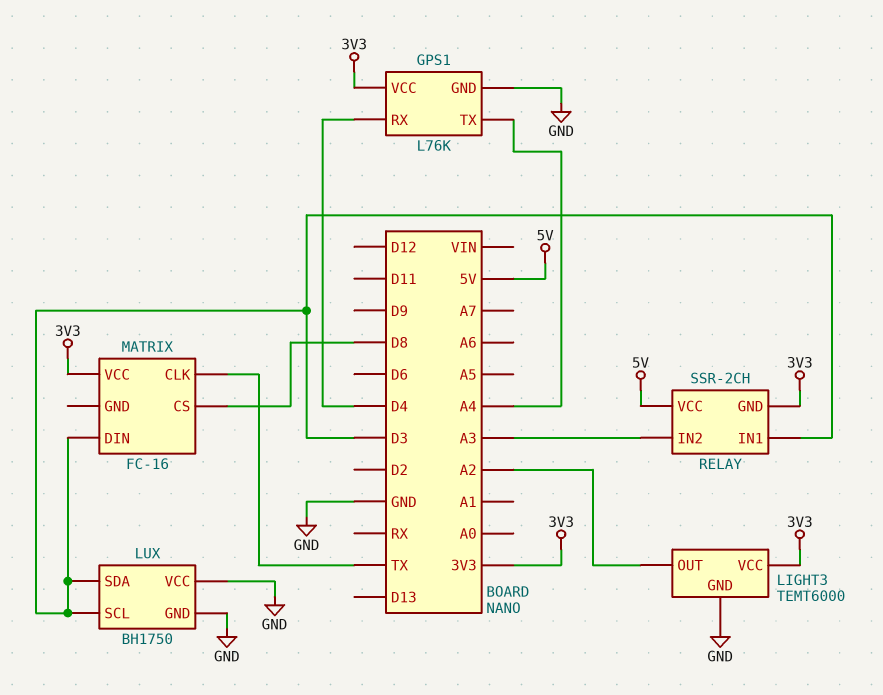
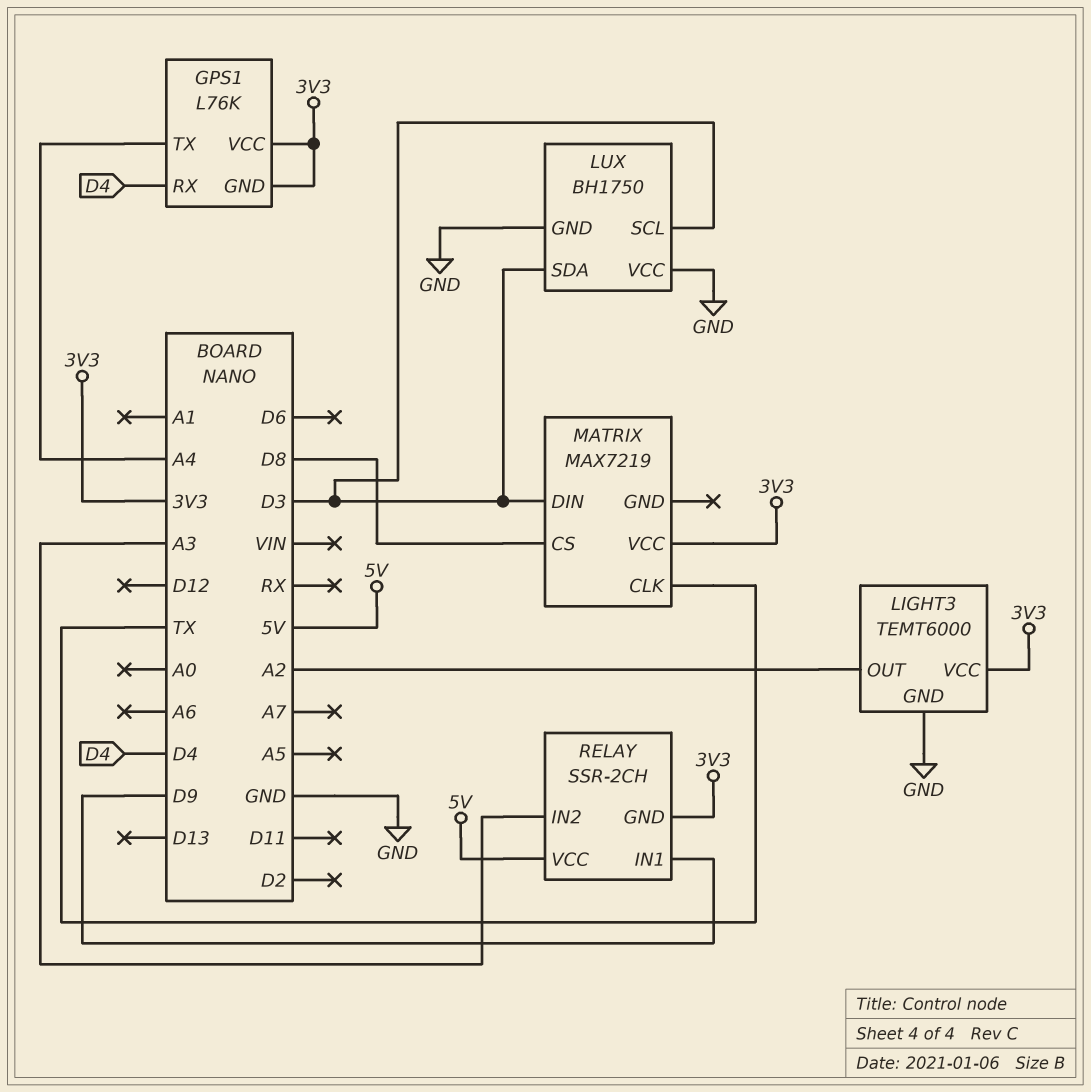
GPS1 pin GND: GND -> 3V3
MATRIX: FC-16 -> MAX7219
RELAY pin IN1: D3 -> D9

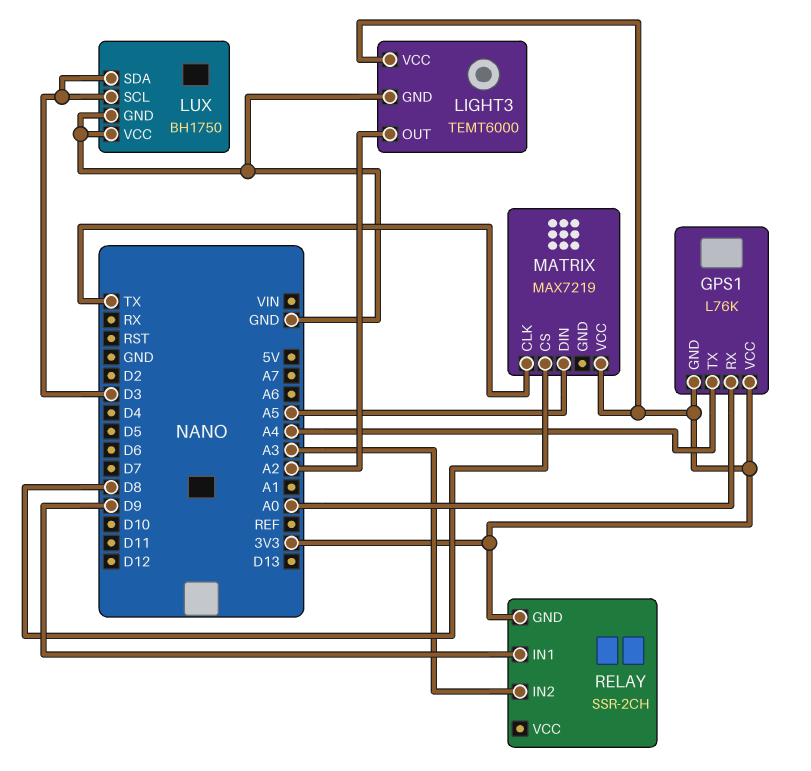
GPS1 pin RX: D4 -> A0
MATRIX pin DIN: D3 -> A5
RELAY pin VCC: 5V -> none

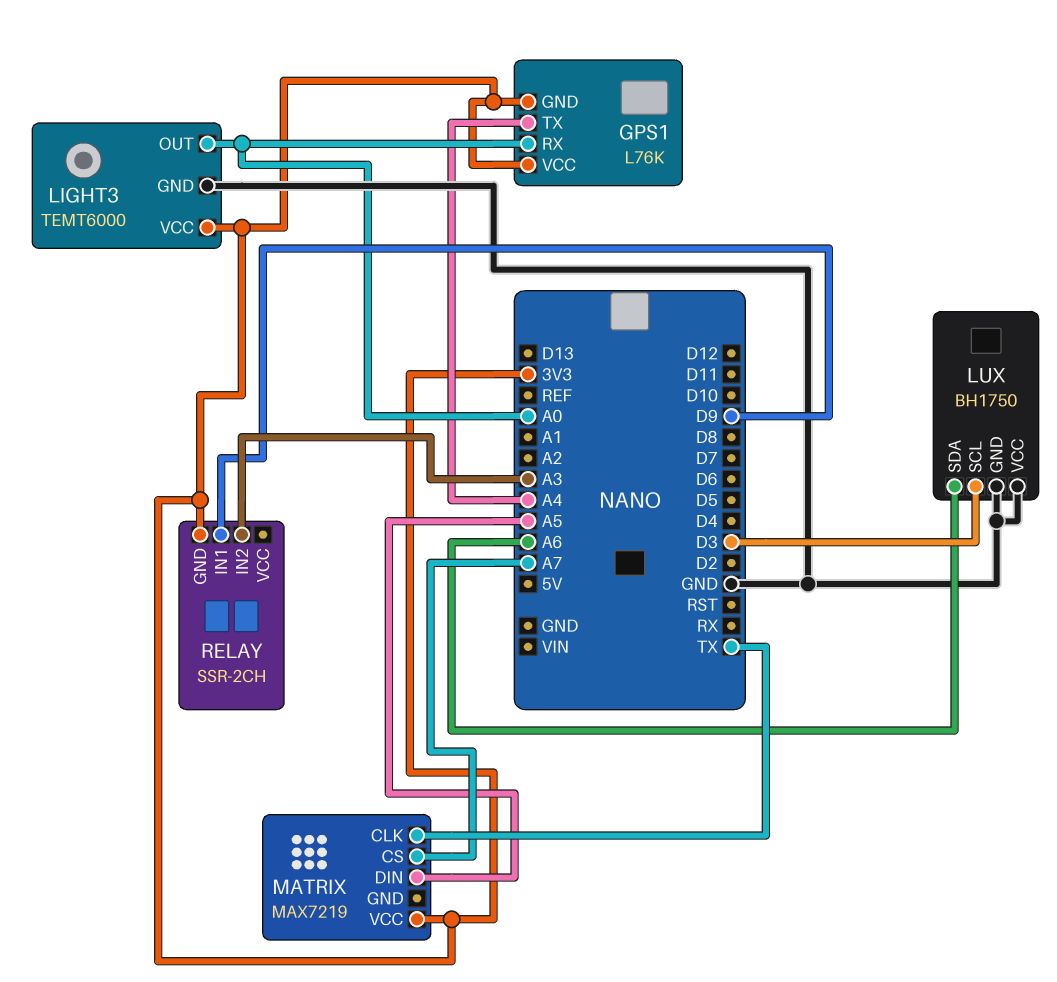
LIGHT3 pin OUT: A2 -> A0
LUX pin SDA: D3 -> A6
MATRIX pin CS: D8 -> A7

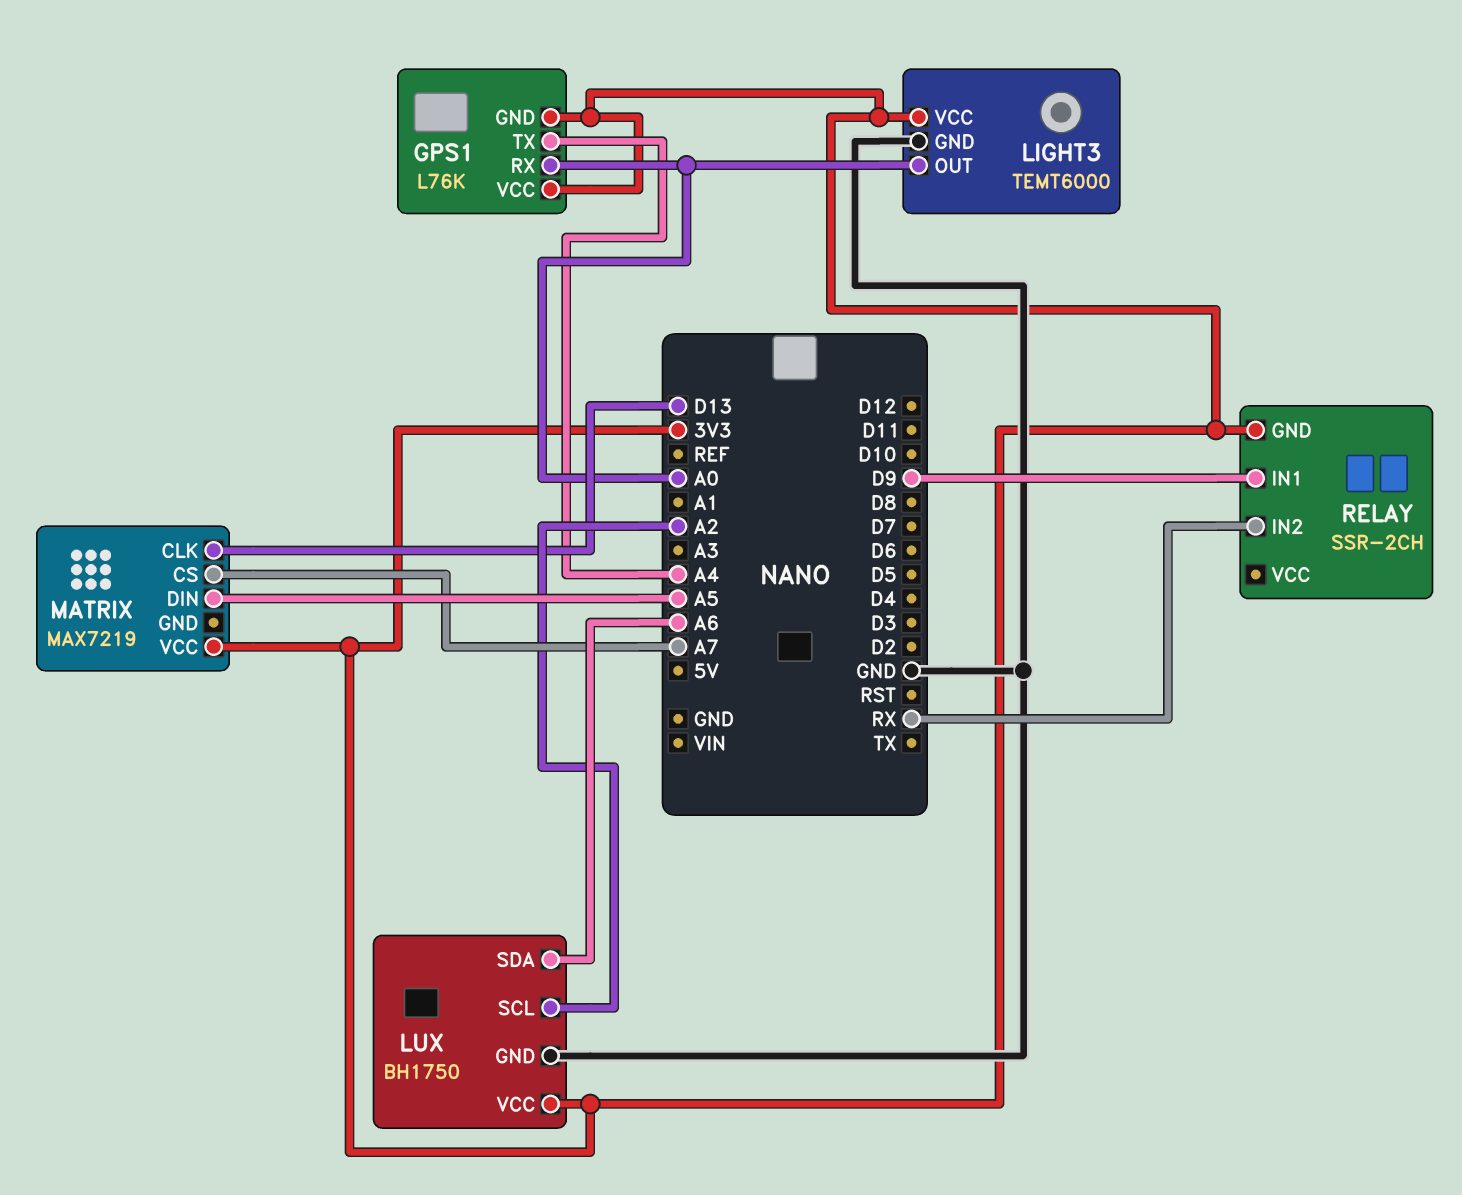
LUX pin SCL: D3 -> A2
LUX pin VCC: GND -> 3V3
MATRIX pin CLK: TX -> D13
RELAY pin IN2: A3 -> RX

